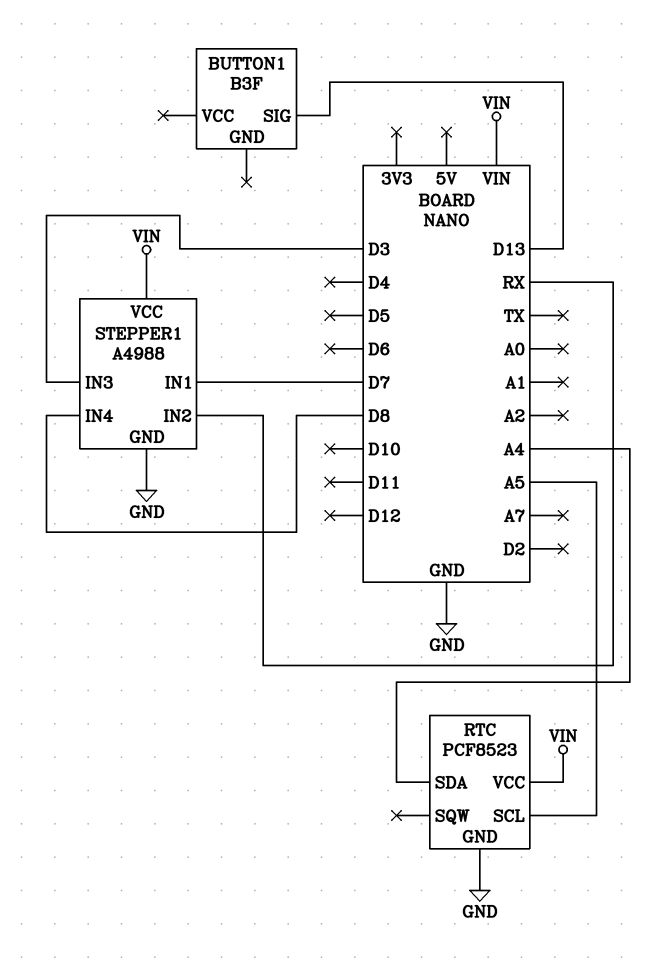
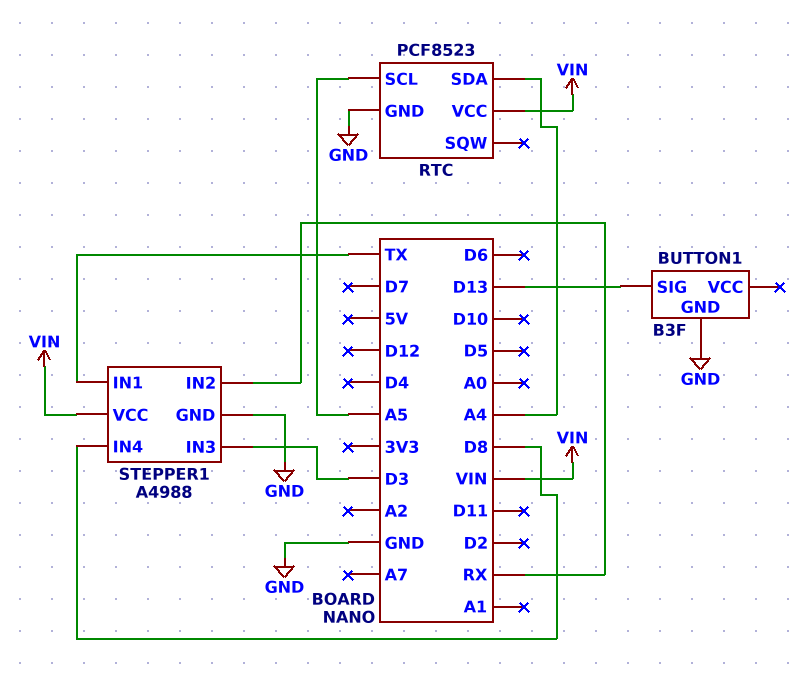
BUTTON1 pin GND: none -> GND
STEPPER1 pin IN1: D7 -> TX

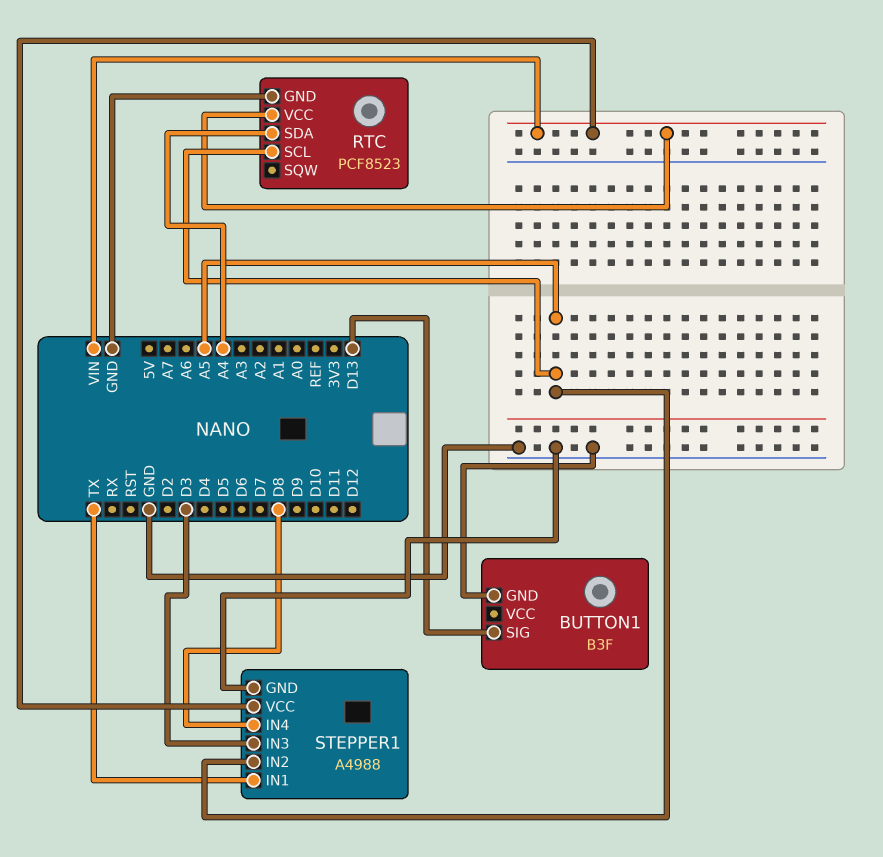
STEPPER1 pin IN2: RX -> A5

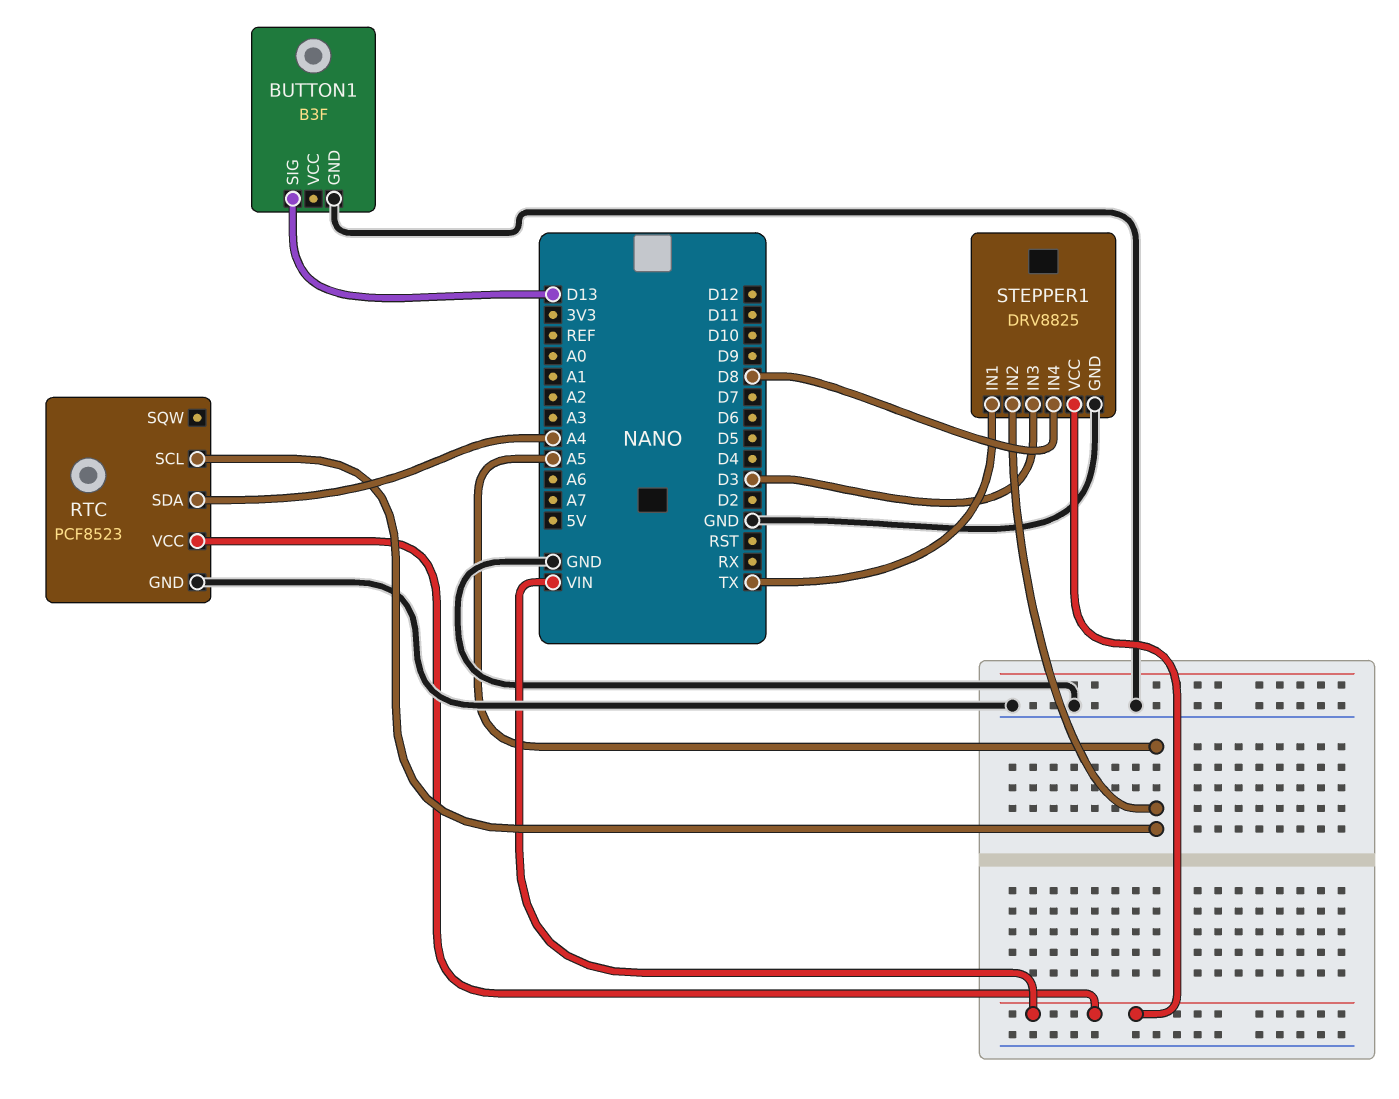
STEPPER1: A4988 -> DRV8825

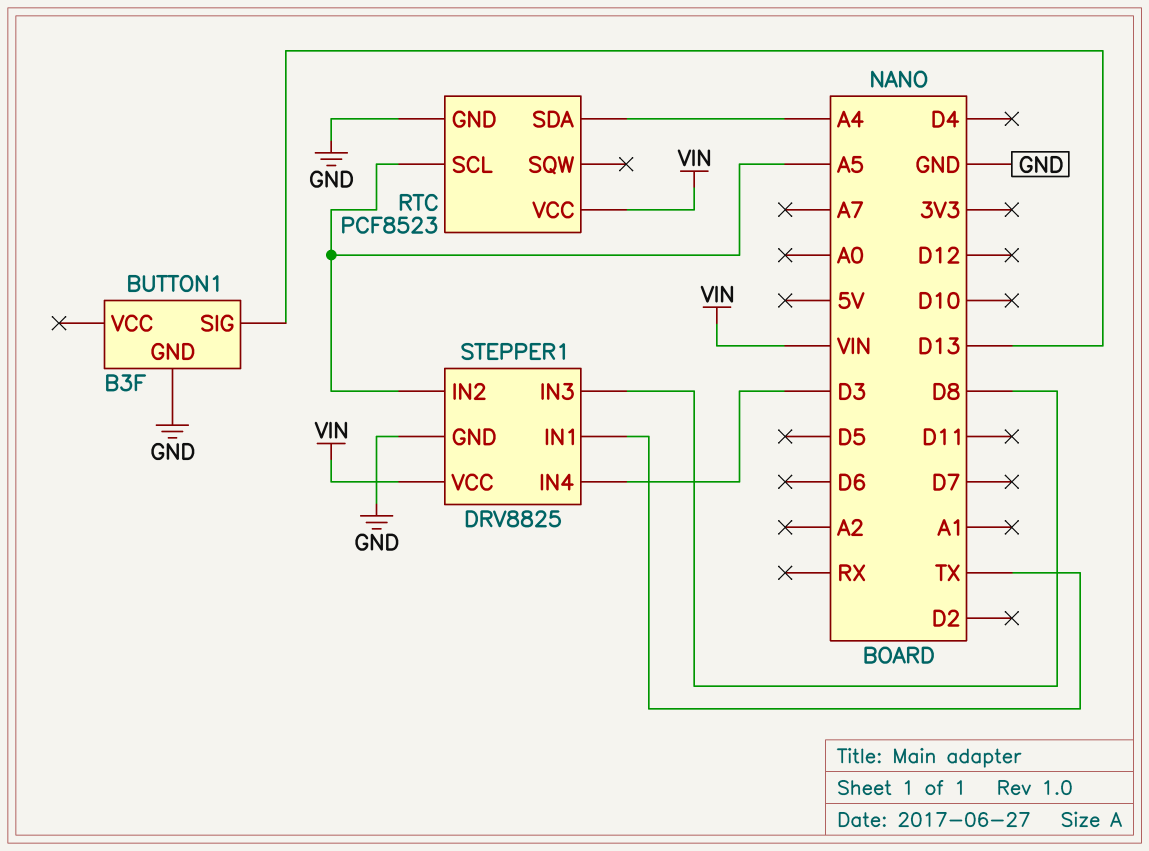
STEPPER1 pin IN3: D3 -> D8
STEPPER1 pin IN4: D8 -> D3

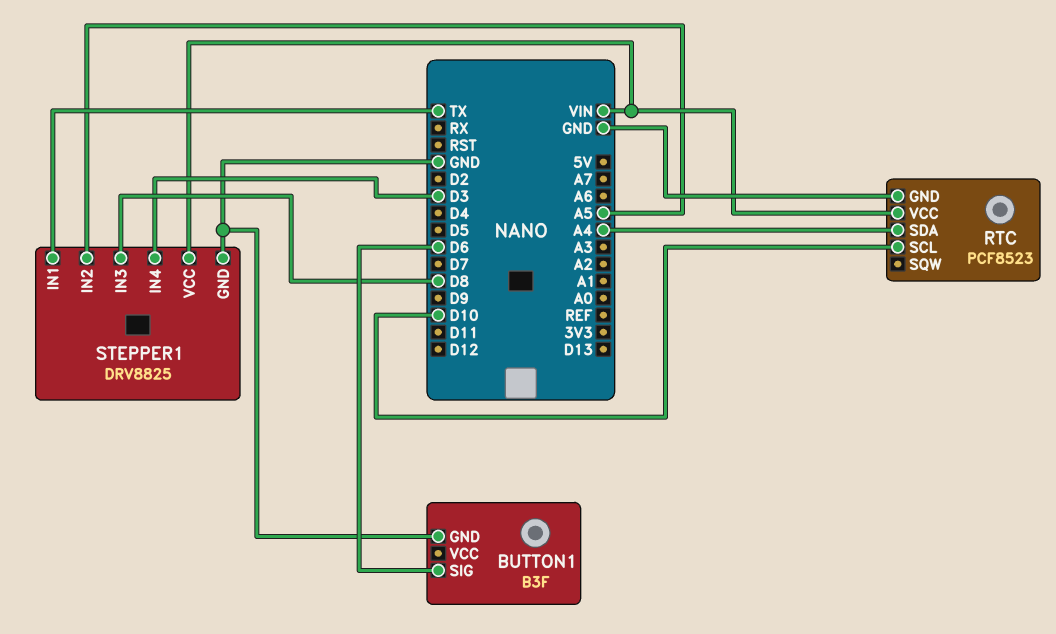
BUTTON1 pin SIG: D13 -> D6
RTC pin SCL: A5 -> D10

